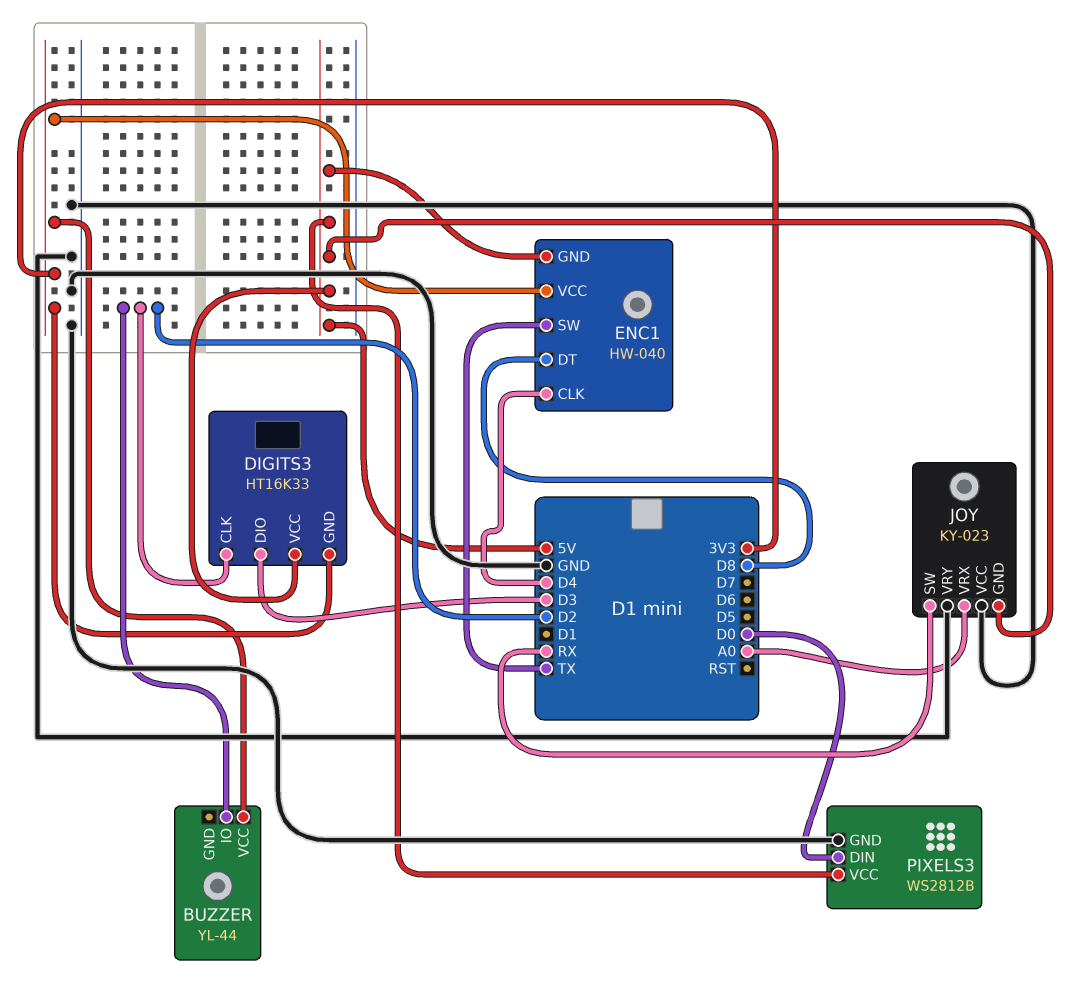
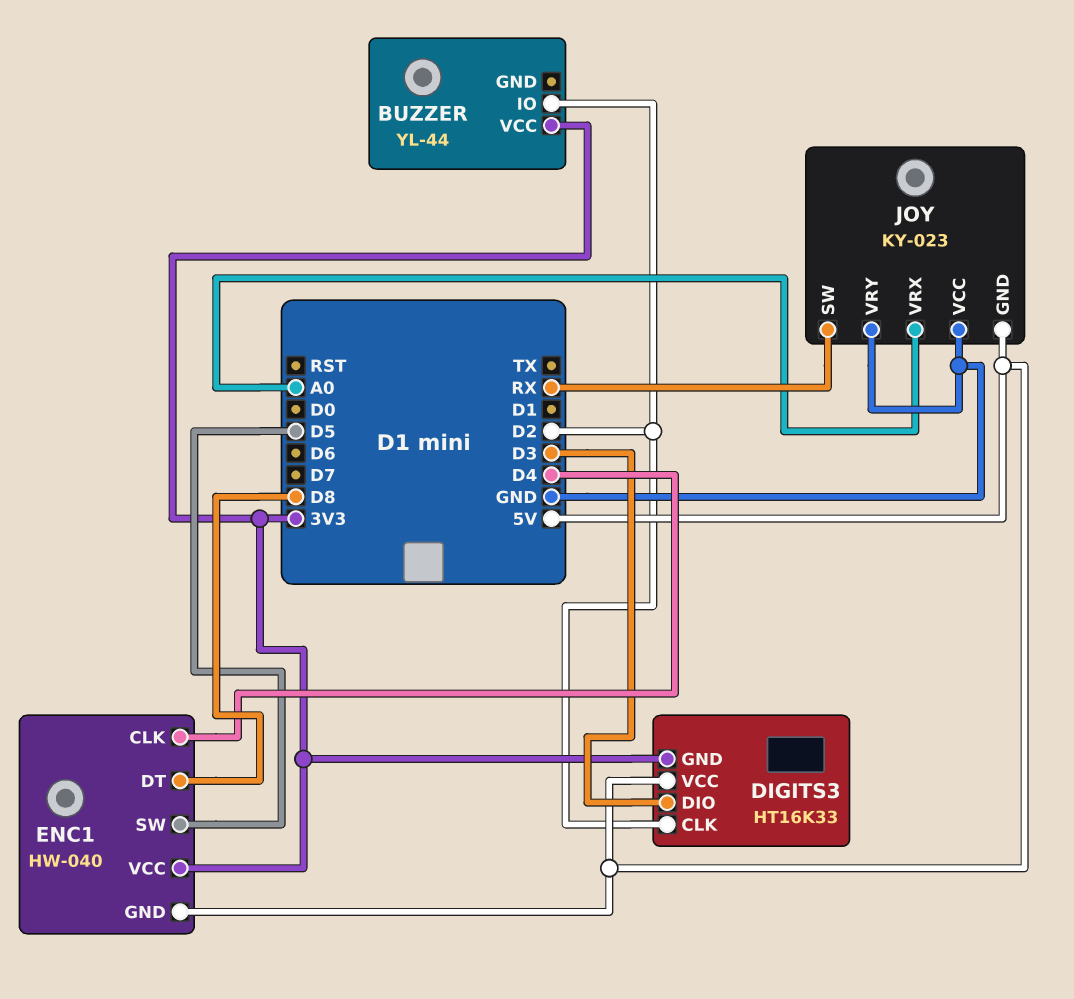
ENC1 pin SW: TX -> D5
PIXELS3: WS2812B -> none
PIXELS3 pin DIN: D0 -> none
PIXELS3 pin GND: GND -> none
PIXELS3 pin VCC: 5V -> none

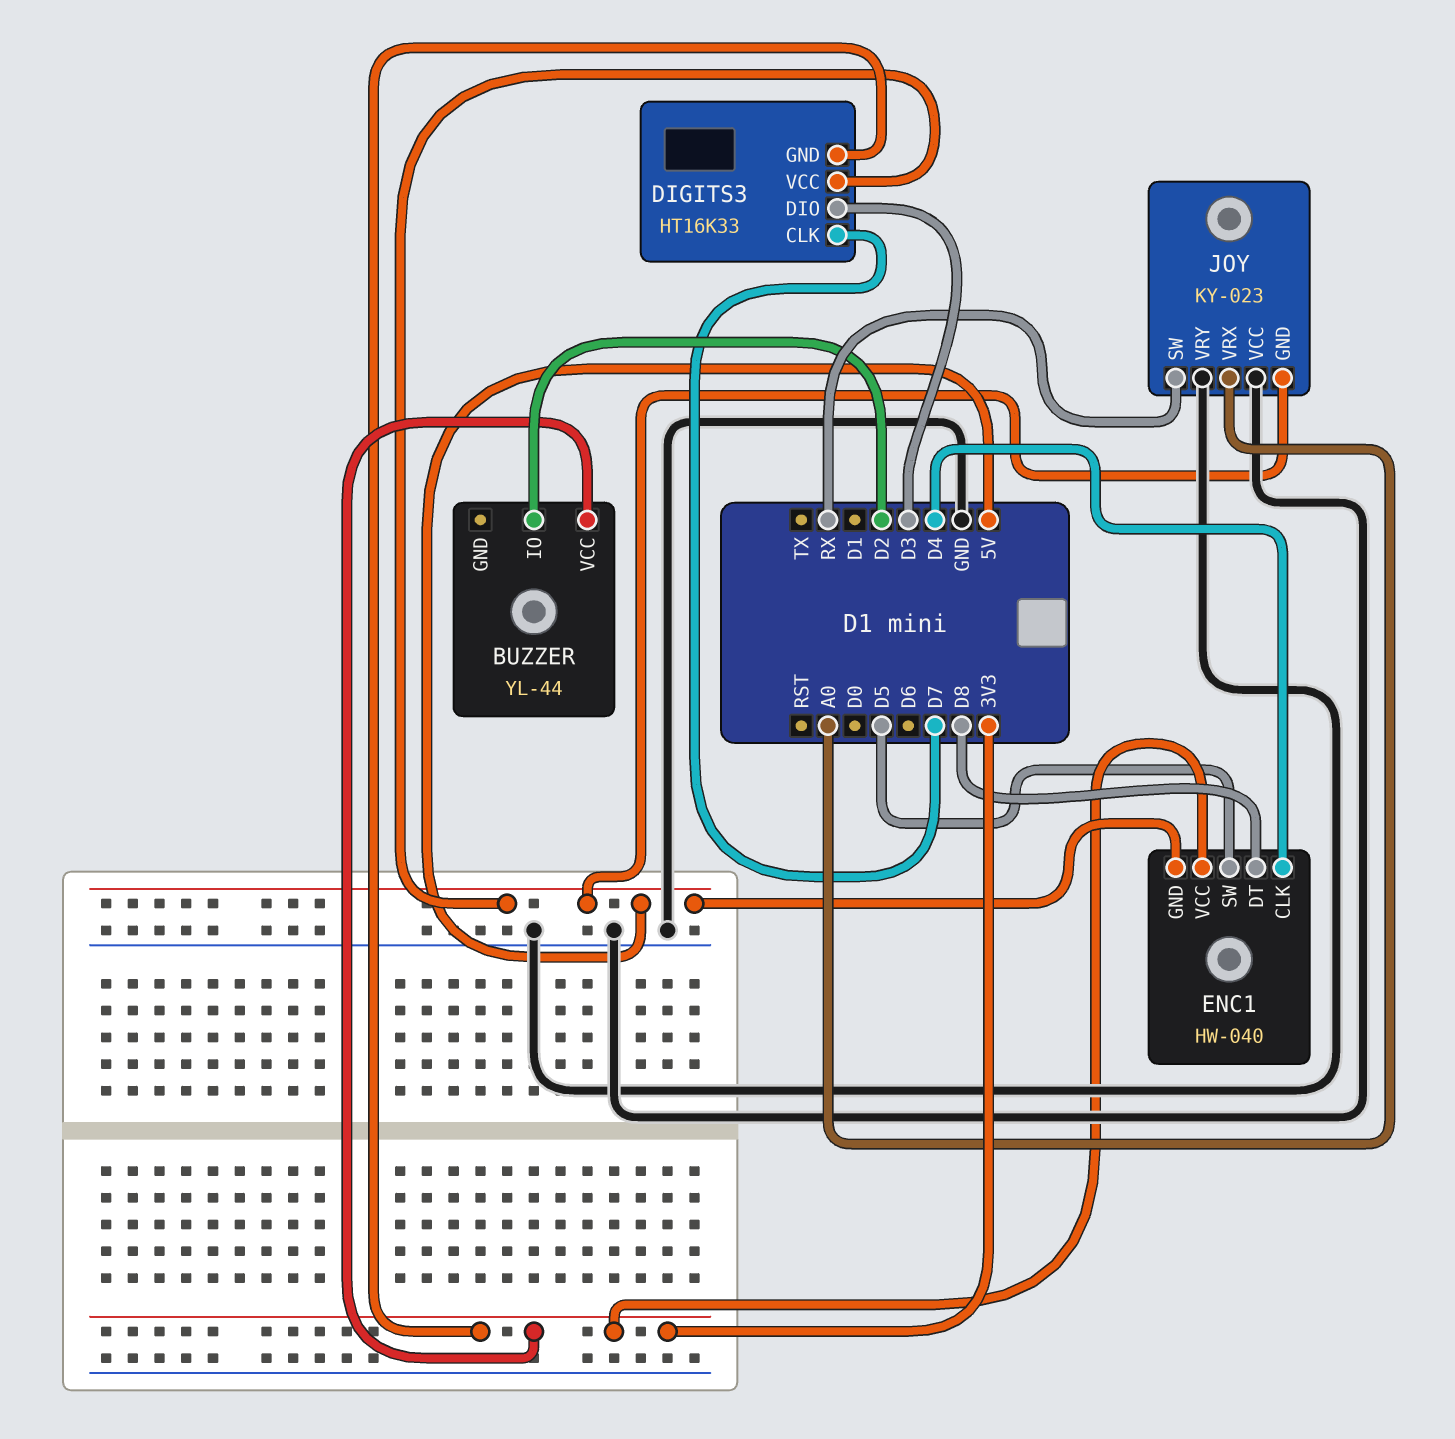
DIGITS3 pin CLK: D2 -> D7

